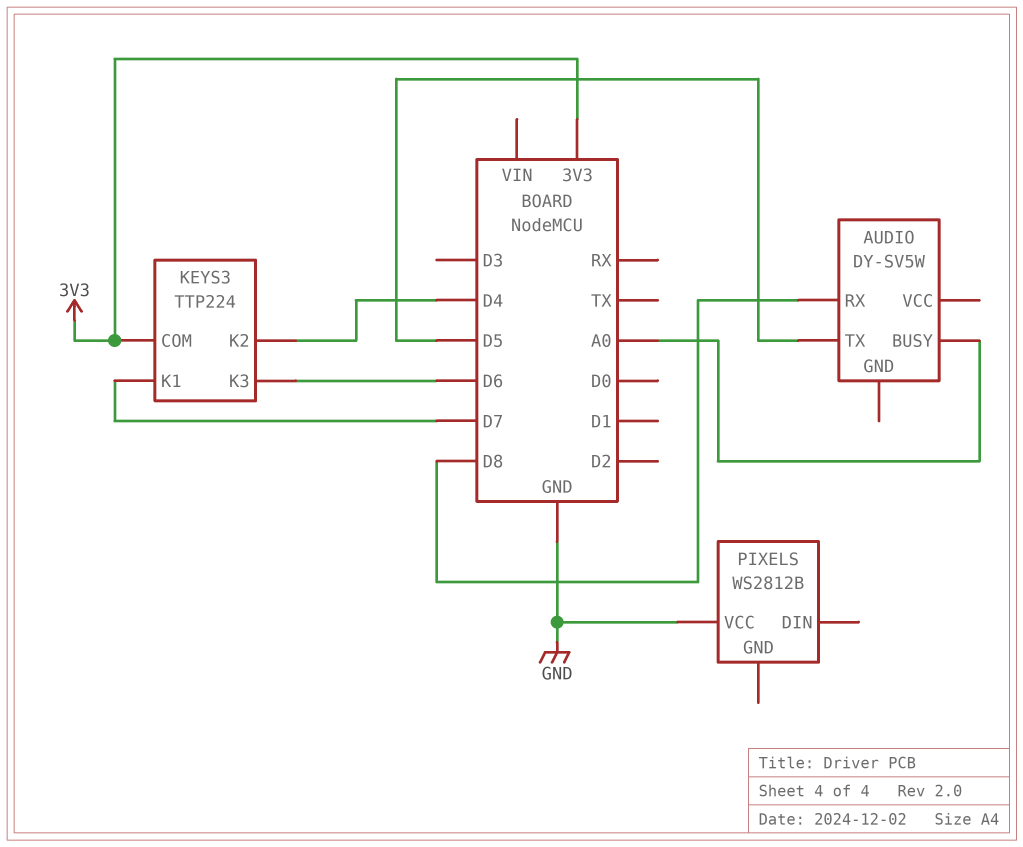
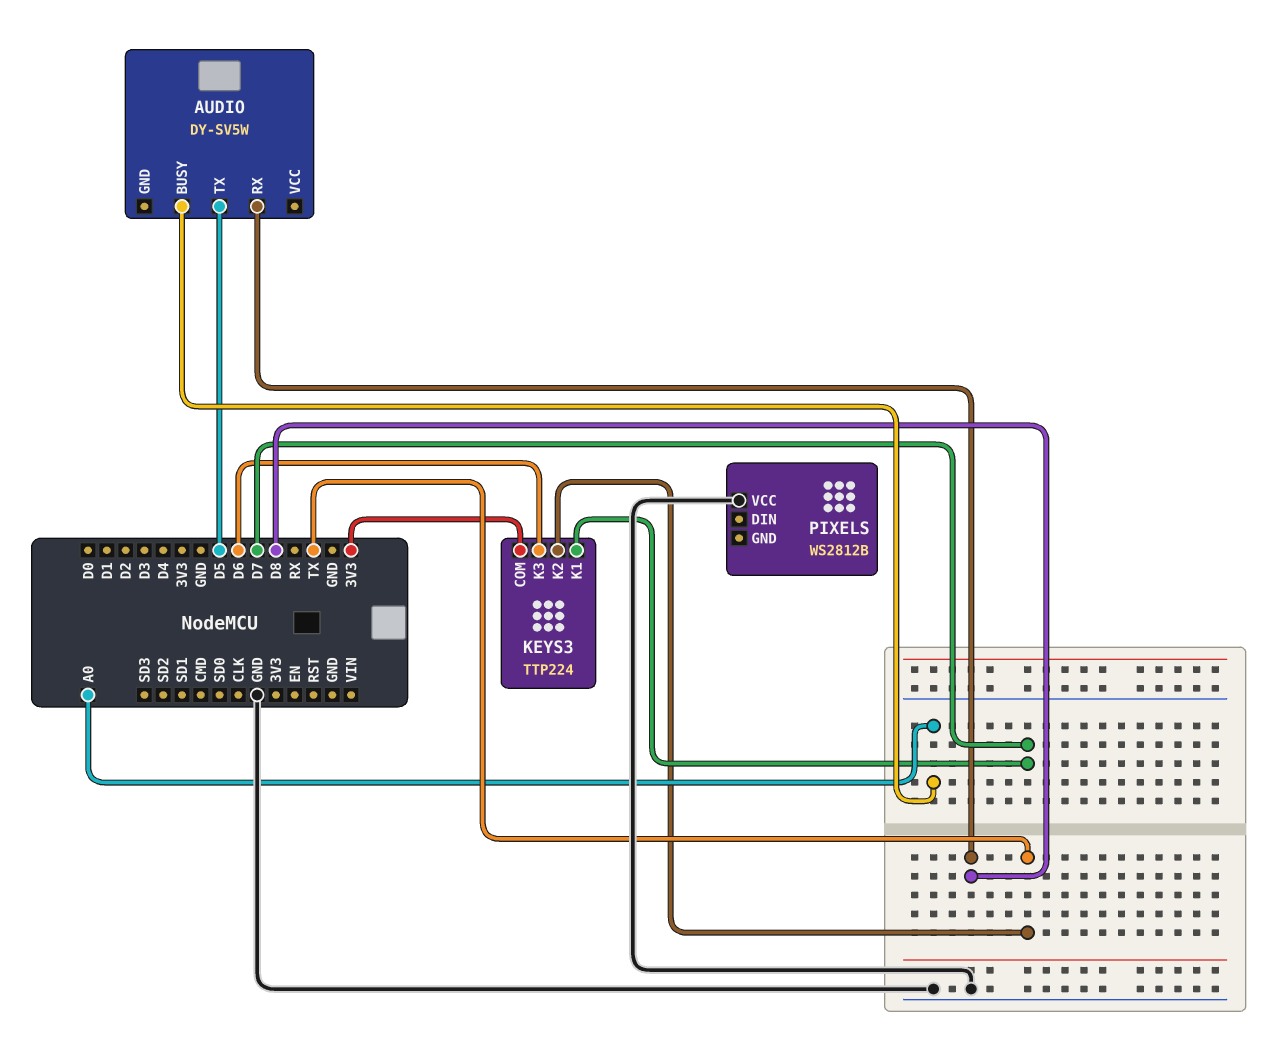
KEYS3 pin K2: D4 -> TX

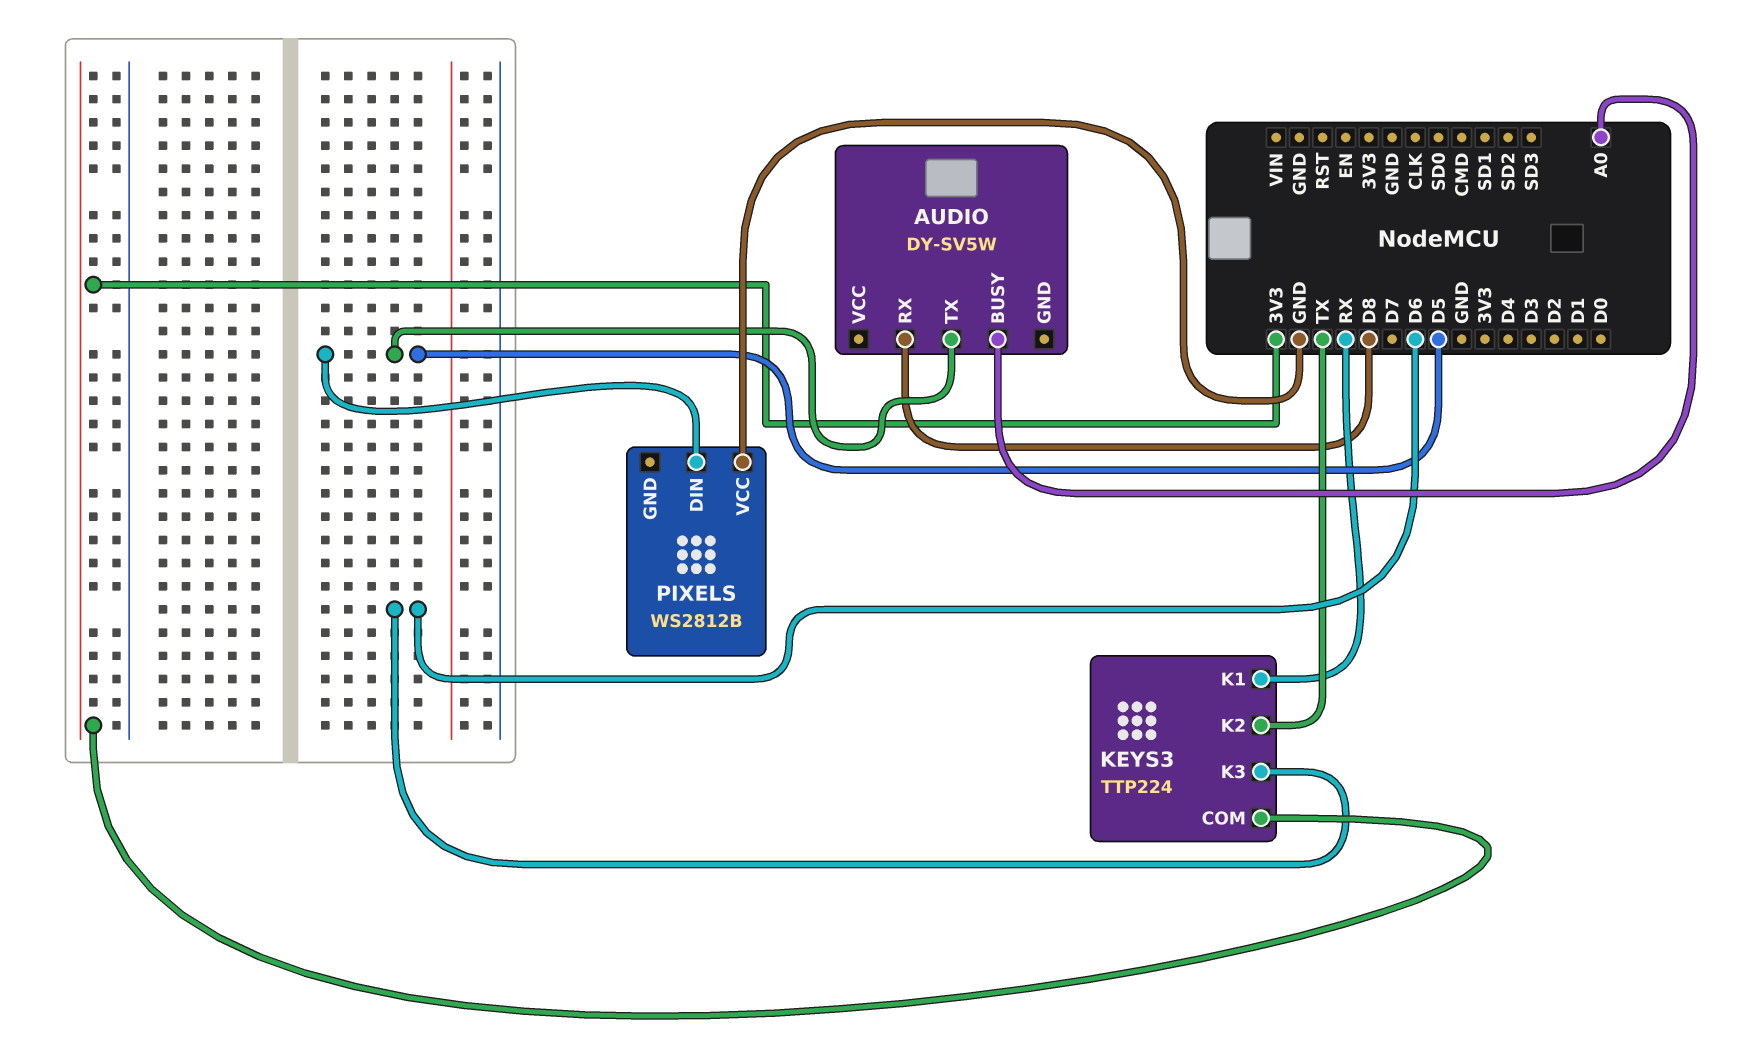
KEYS3 pin K1: D7 -> RX
PIXELS pin DIN: none -> D5

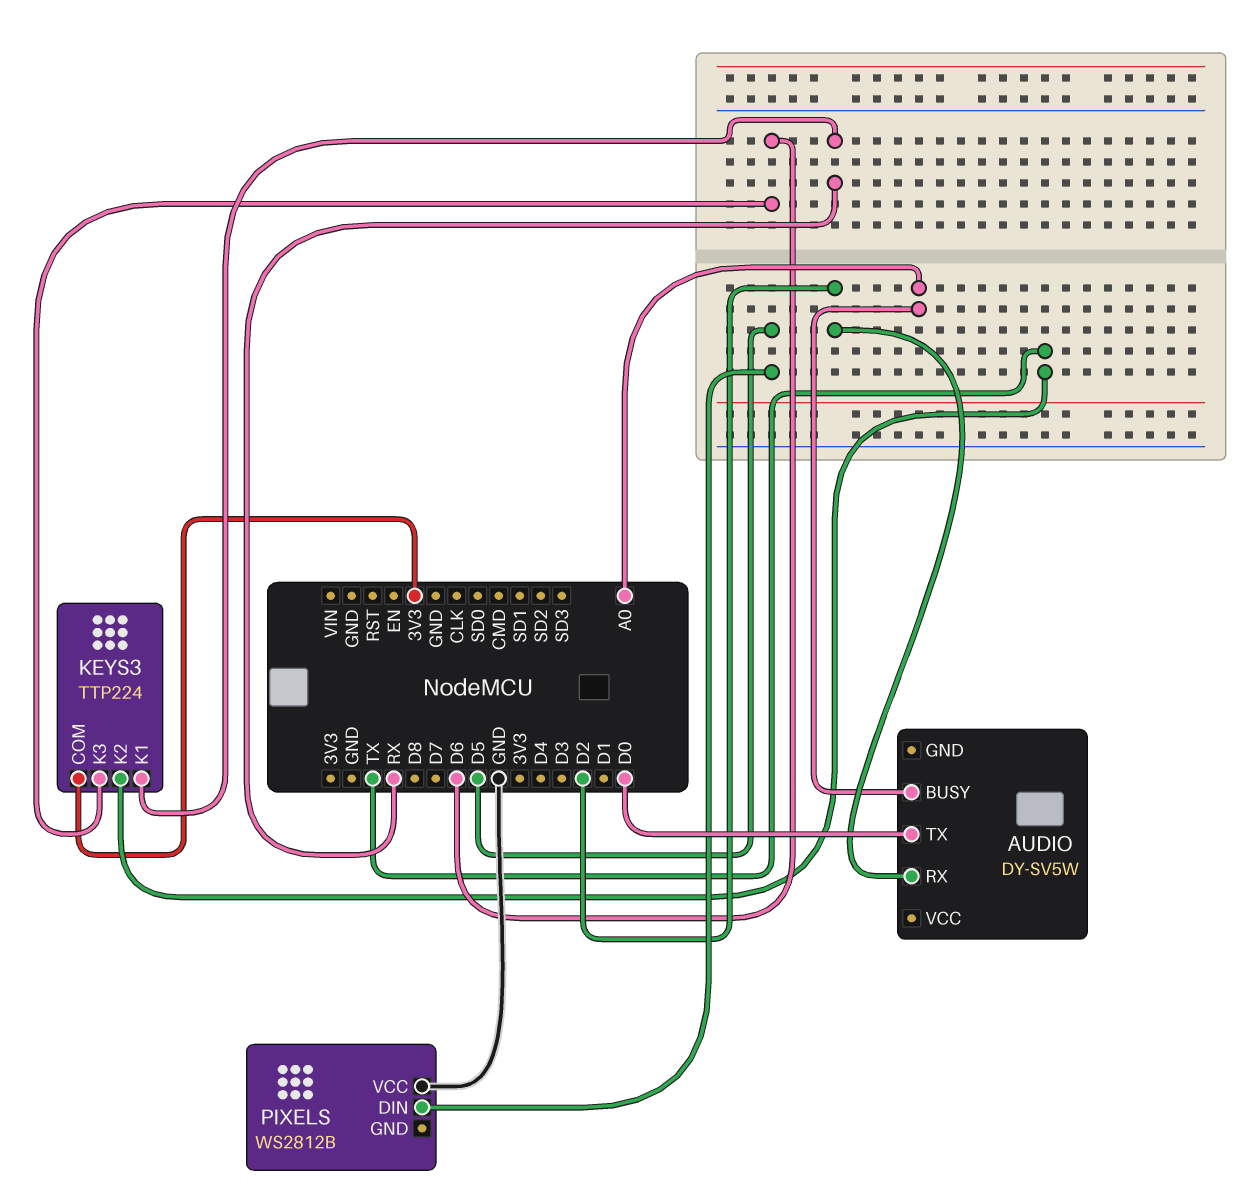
AUDIO pin RX: D8 -> D2
AUDIO pin TX: D5 -> D0

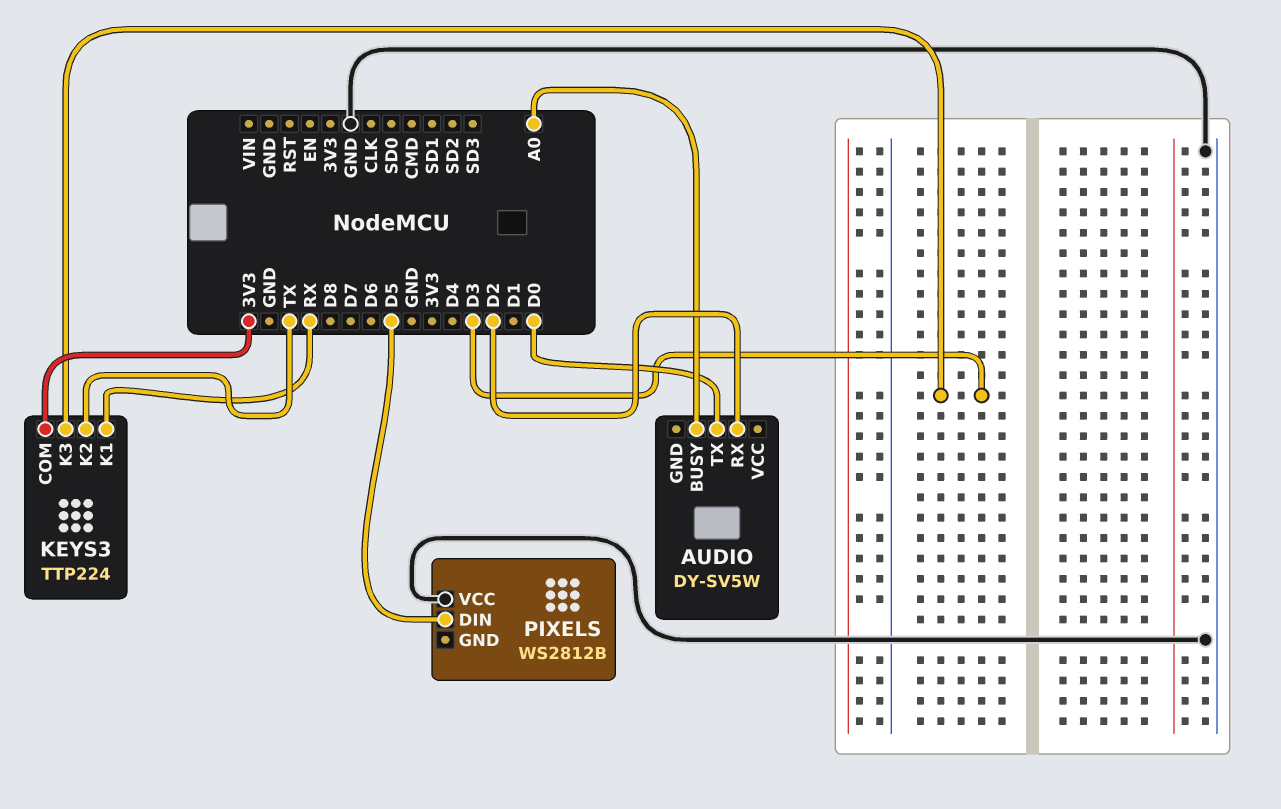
KEYS3 pin K3: D6 -> D3

